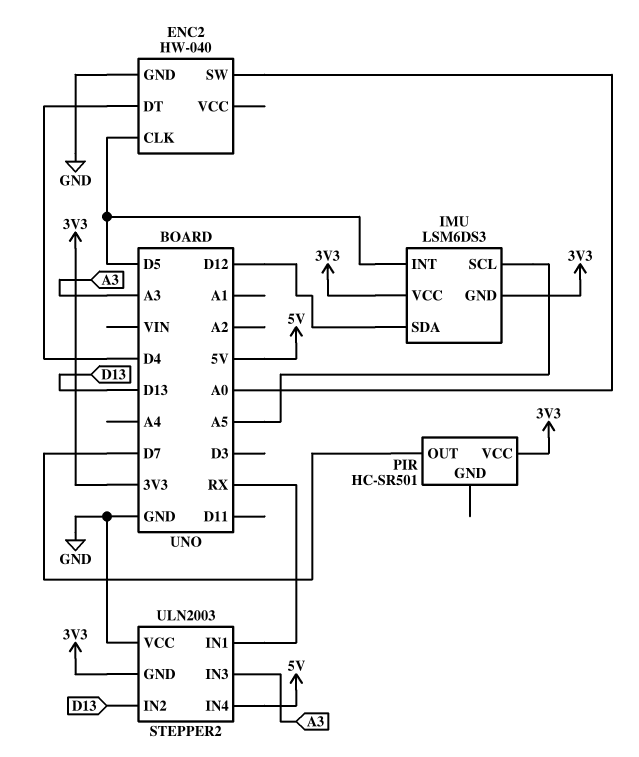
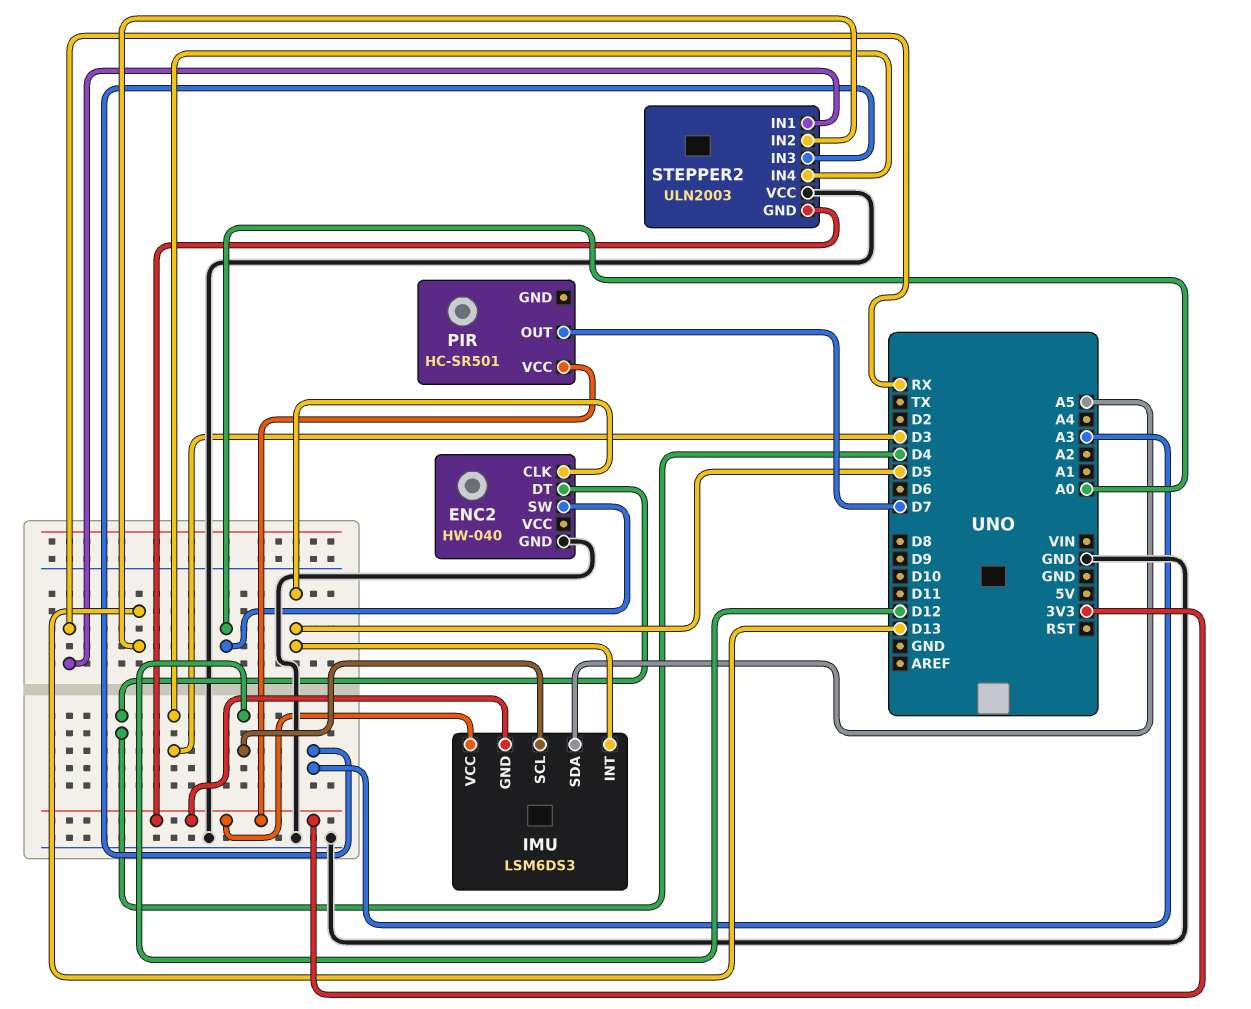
IMU pin SCL: A5 -> D12
IMU pin SDA: D12 -> A5
STEPPER2 pin IN4: 5V -> D3

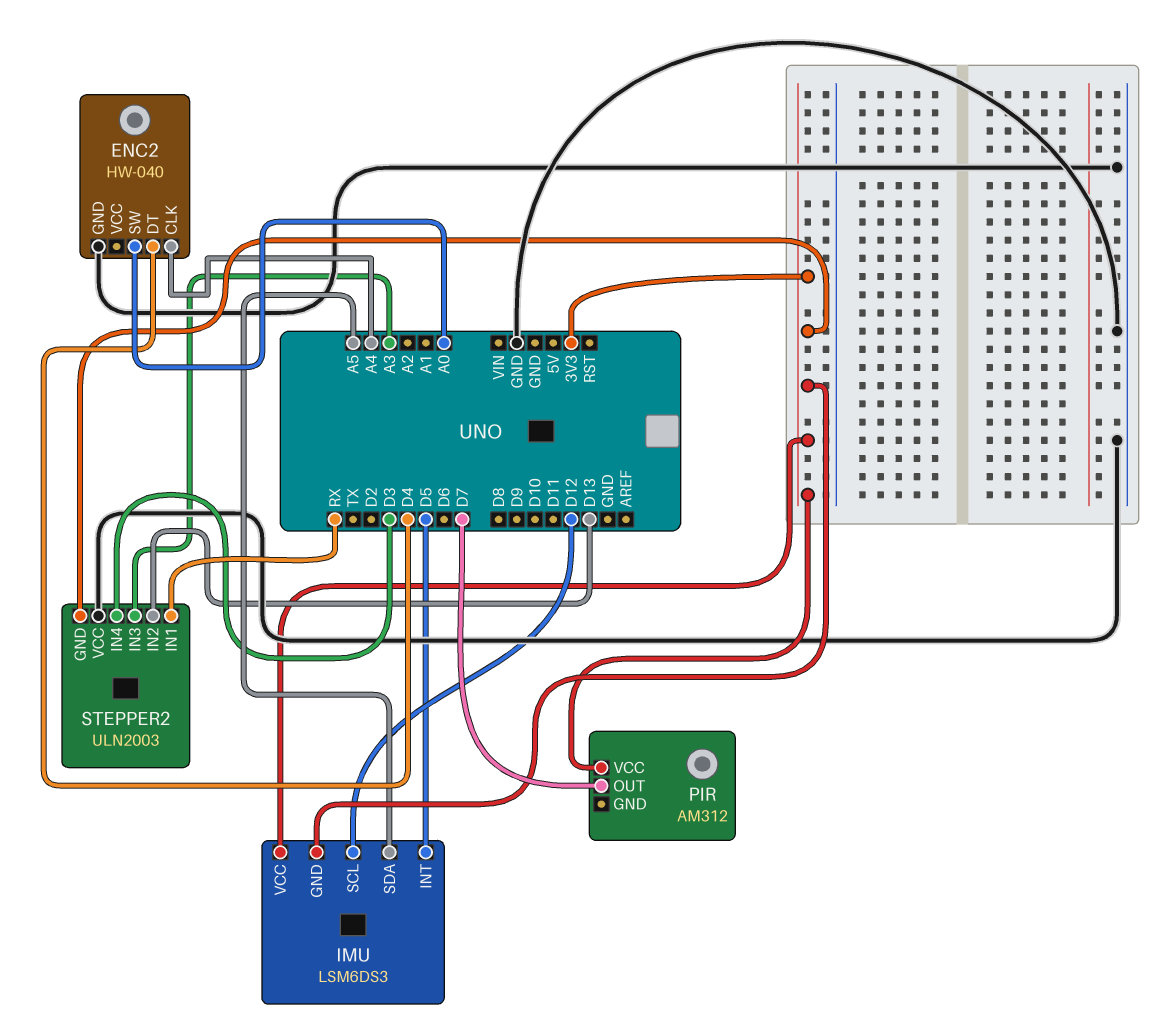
ENC2 pin CLK: D5 -> A4
PIR: HC-SR501 -> AM312

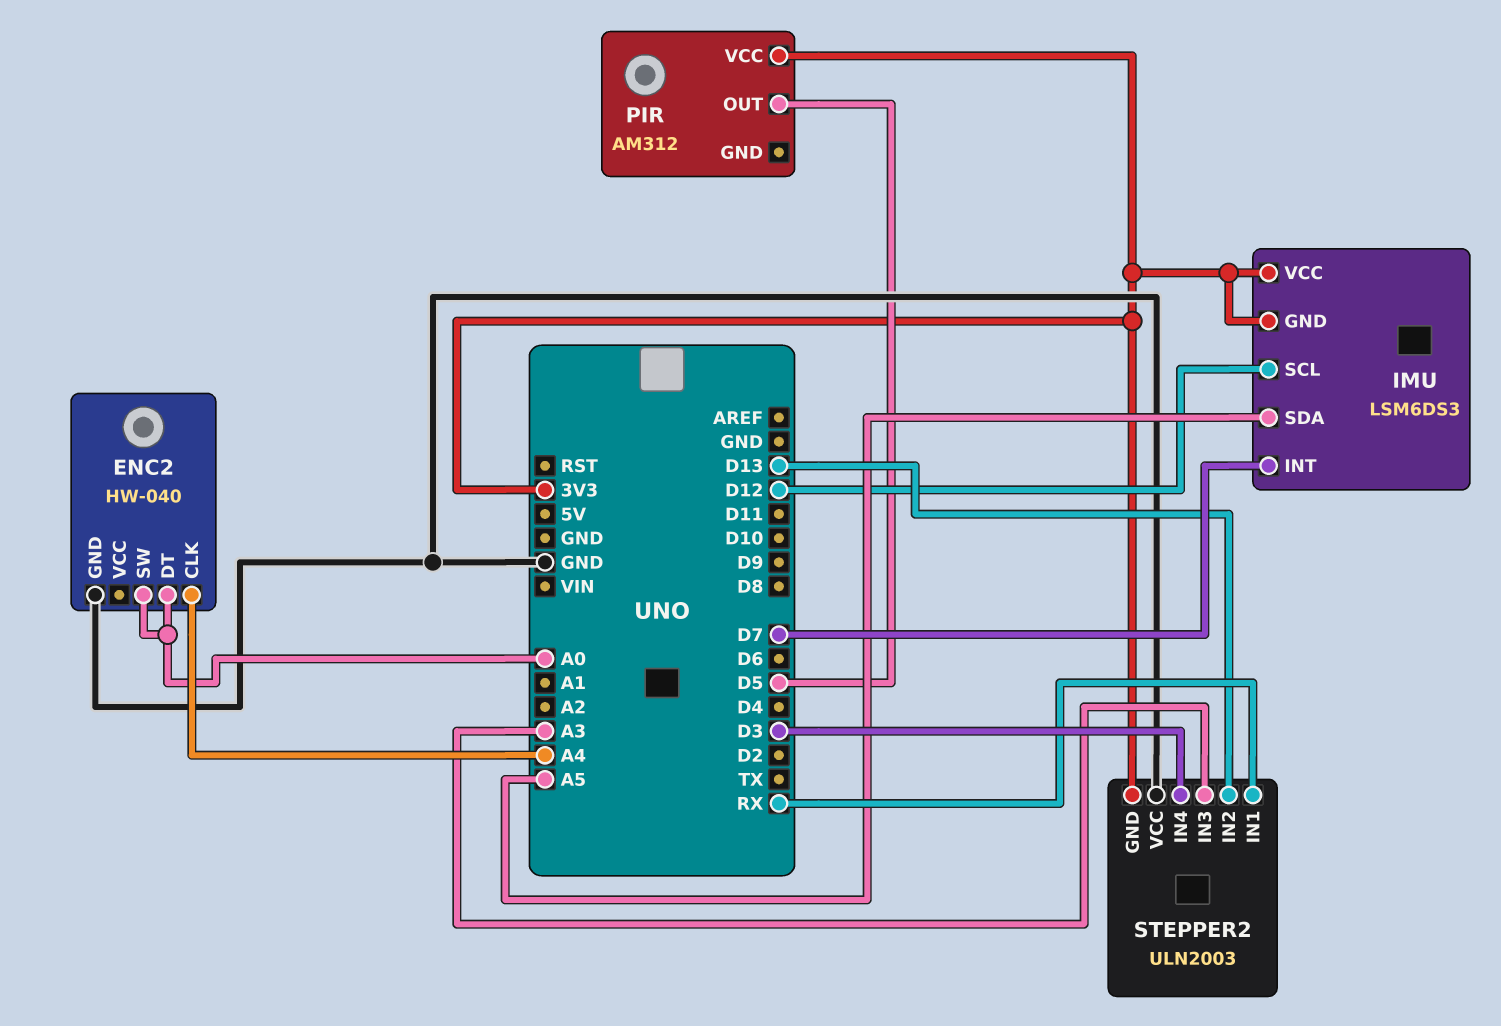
ENC2 pin DT: D4 -> A0
IMU pin INT: D5 -> D7
PIR pin OUT: D7 -> D5

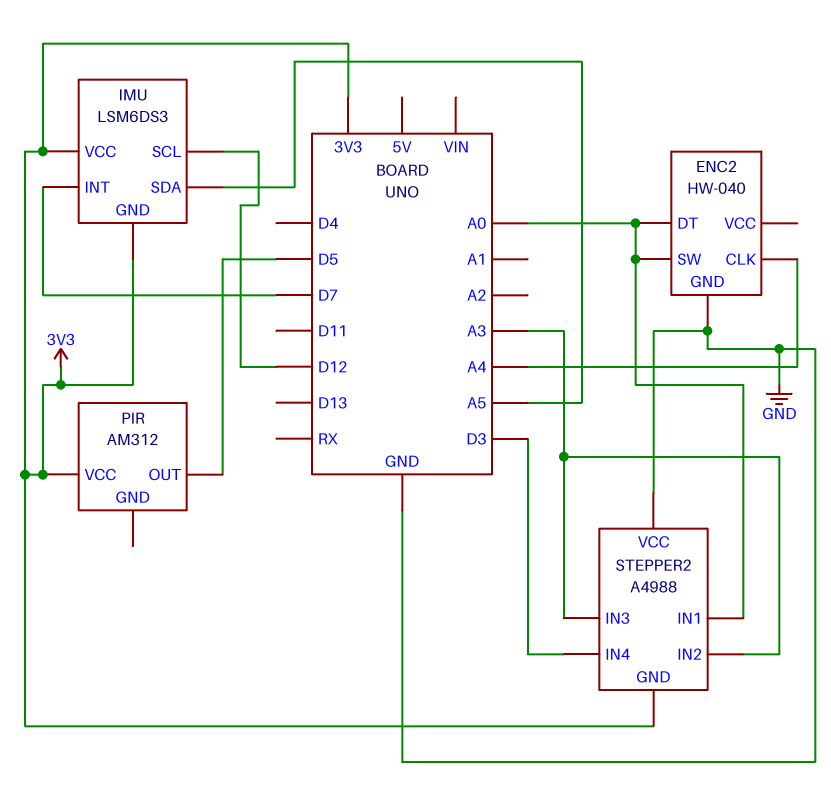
STEPPER2: ULN2003 -> A4988
STEPPER2 pin IN1: RX -> A0
STEPPER2 pin IN2: D13 -> A3

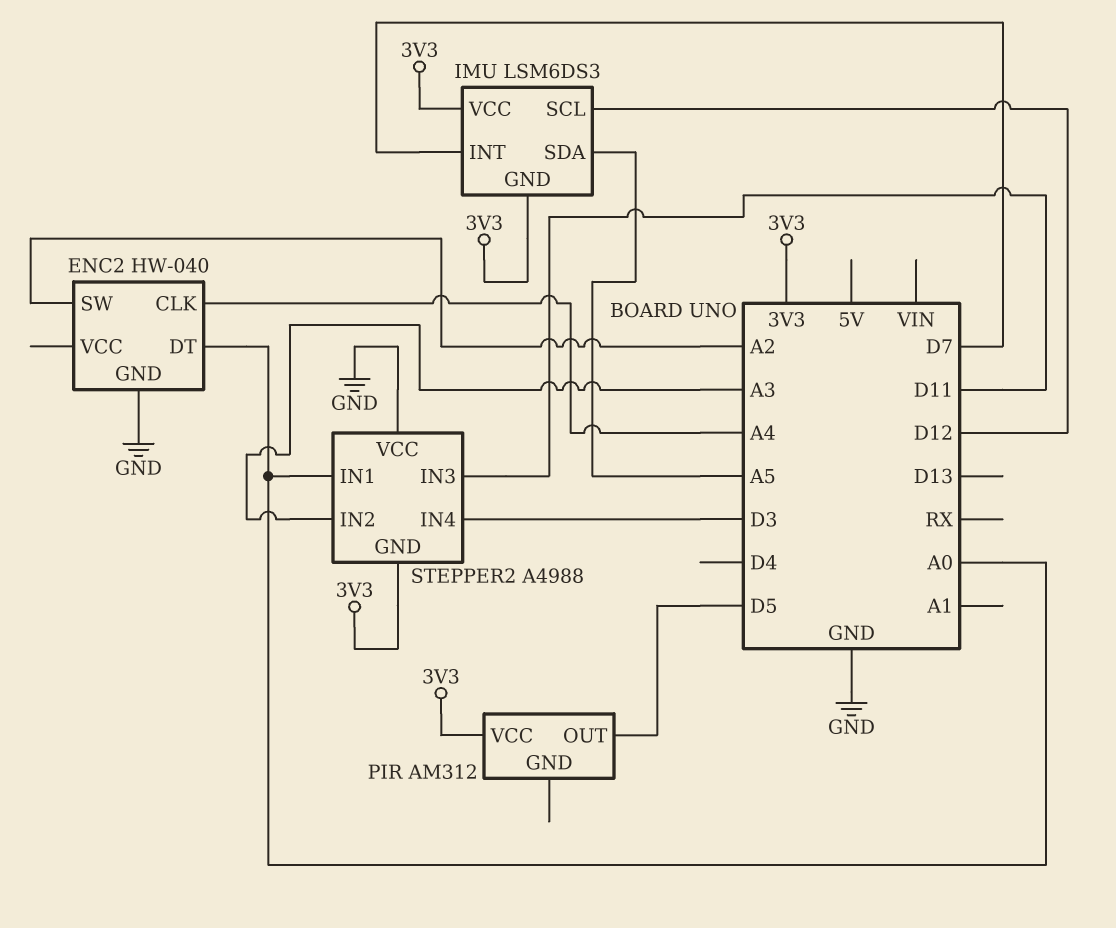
ENC2 pin SW: A0 -> A2
STEPPER2 pin IN3: A3 -> D11

